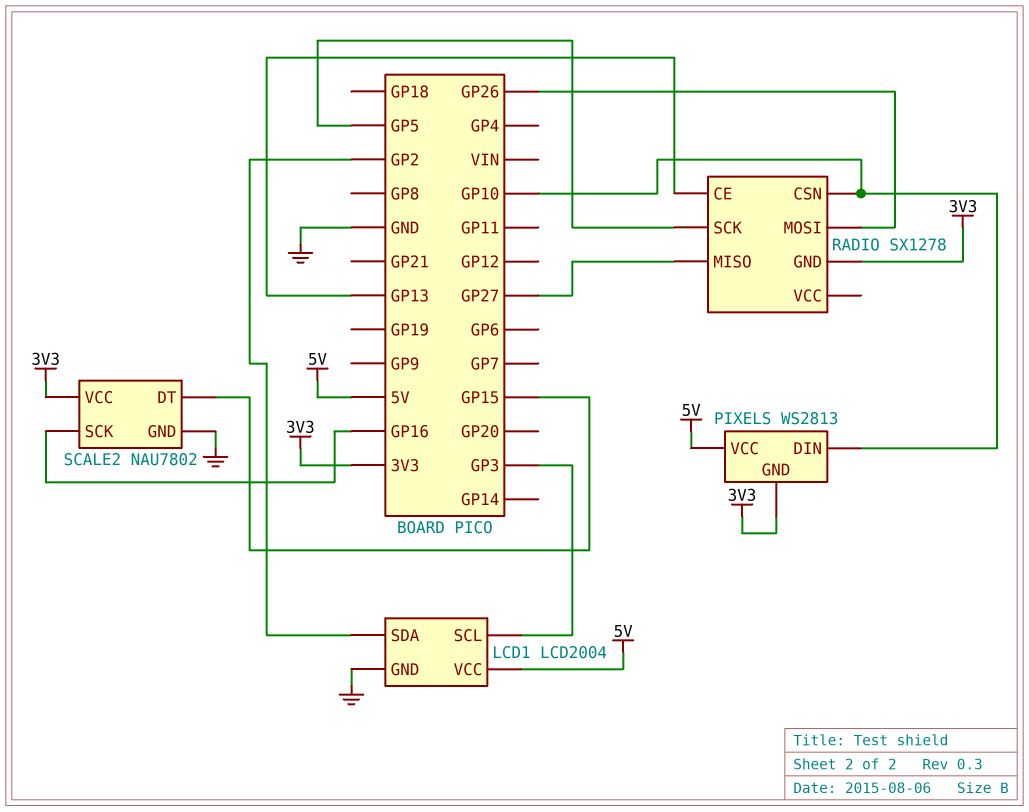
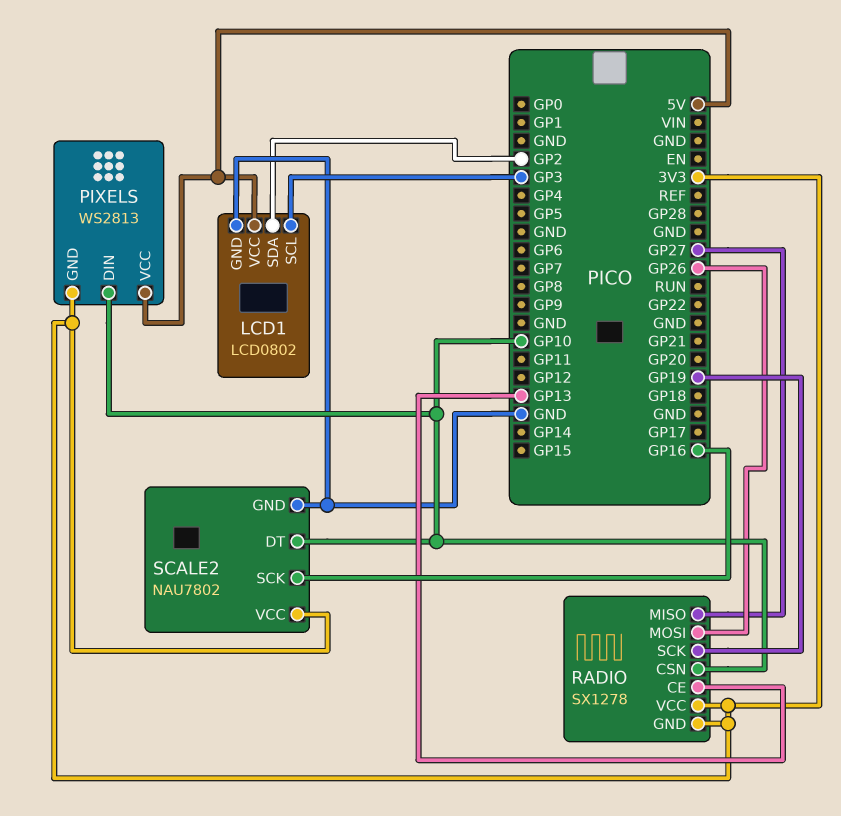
LCD1: LCD2004 -> LCD0802
RADIO pin SCK: GP5 -> GP19
RADIO pin VCC: none -> 3V3
SCALE2 pin DT: GP15 -> GP10

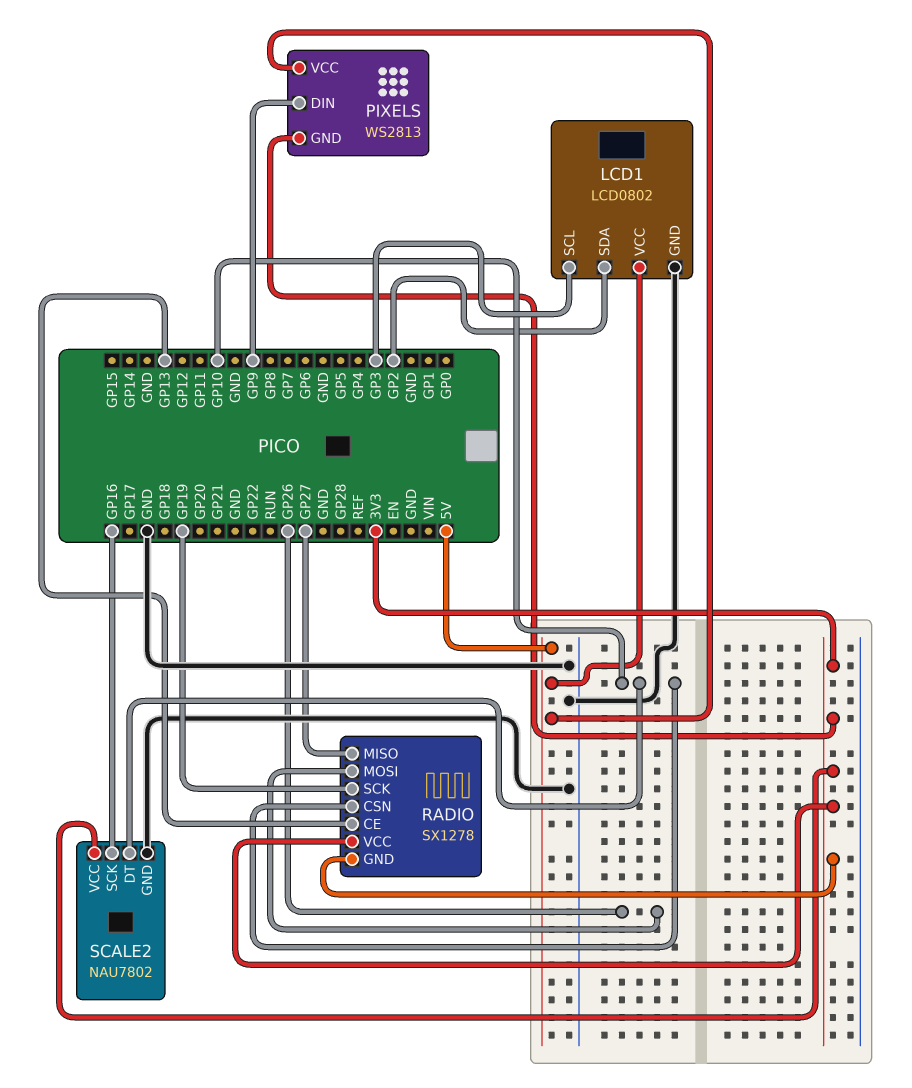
PIXELS pin DIN: GP10 -> GP9

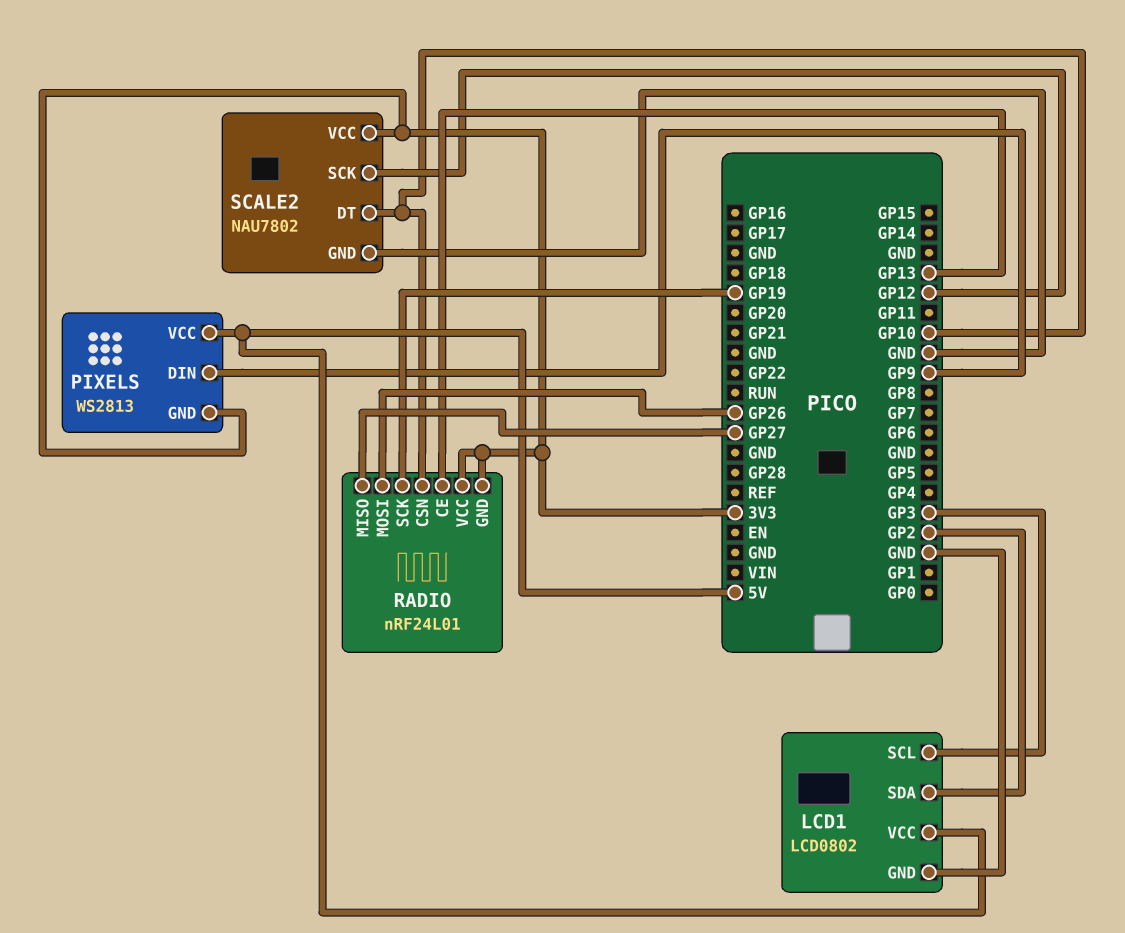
RADIO: SX1278 -> nRF24L01
SCALE2 pin SCK: GP16 -> GP12

